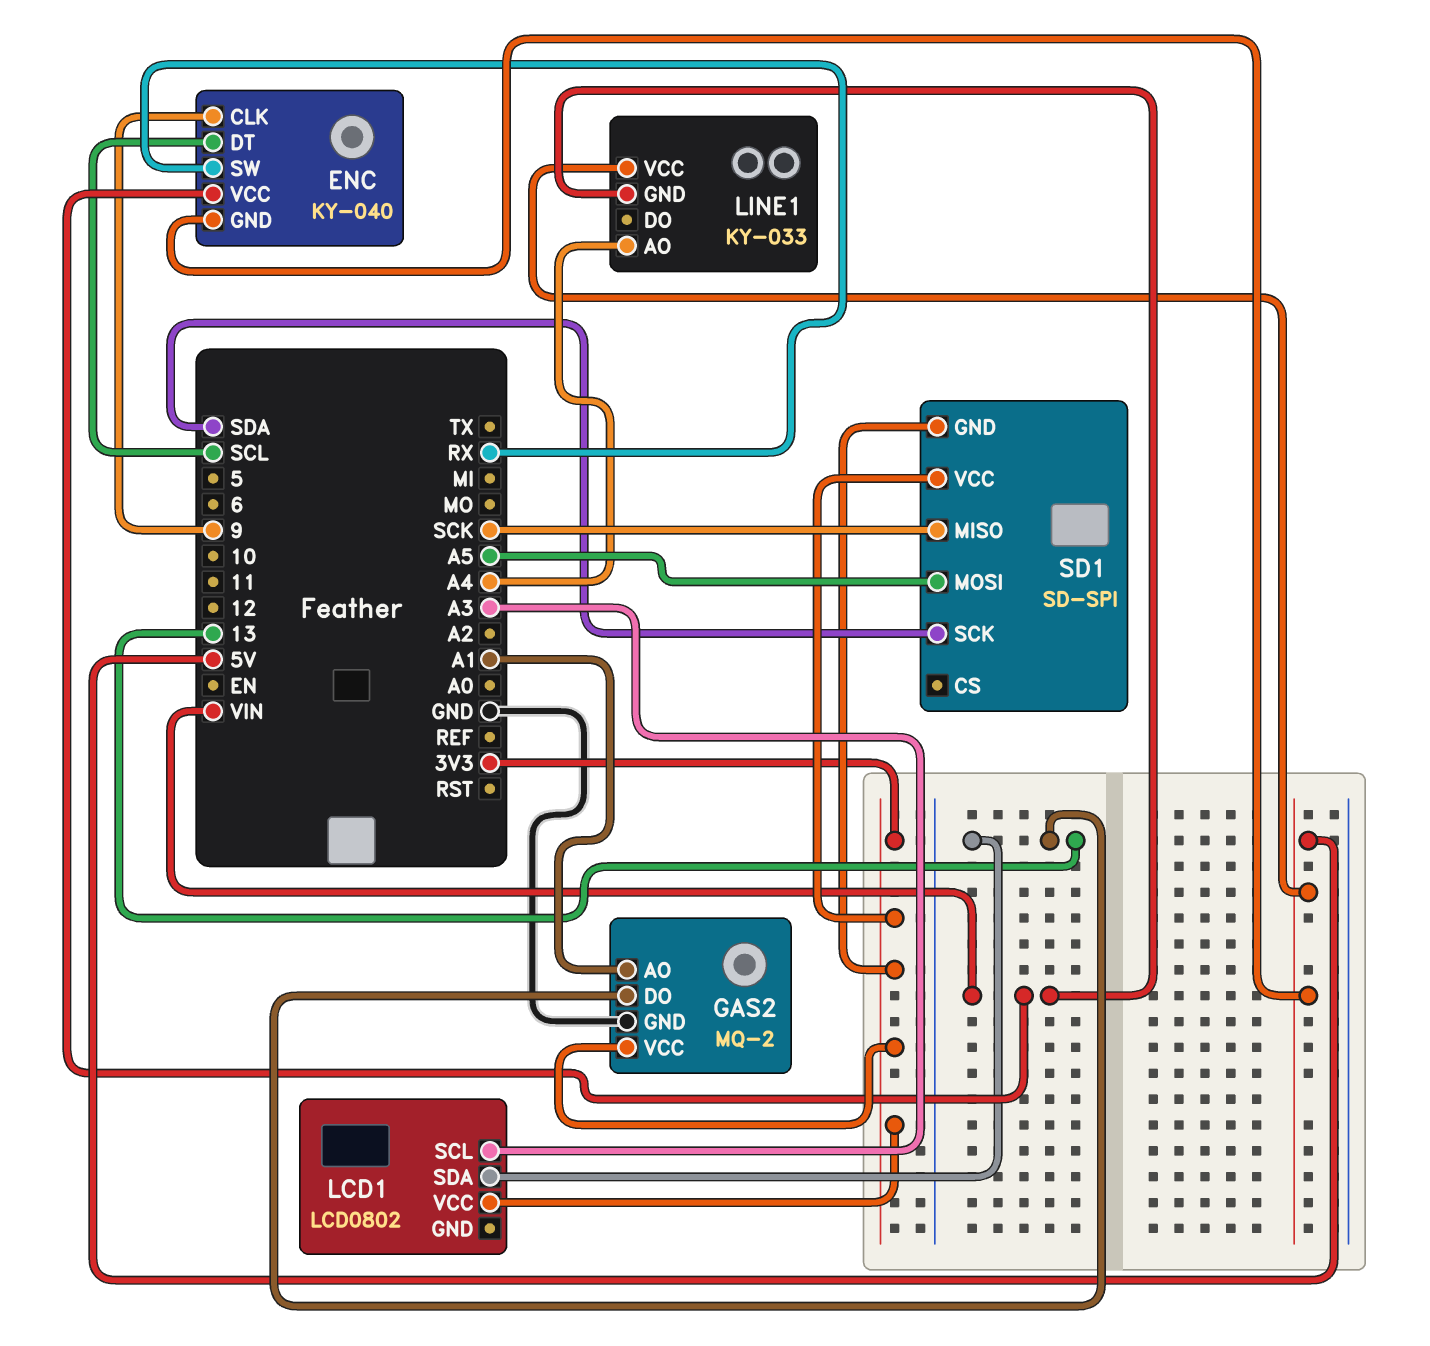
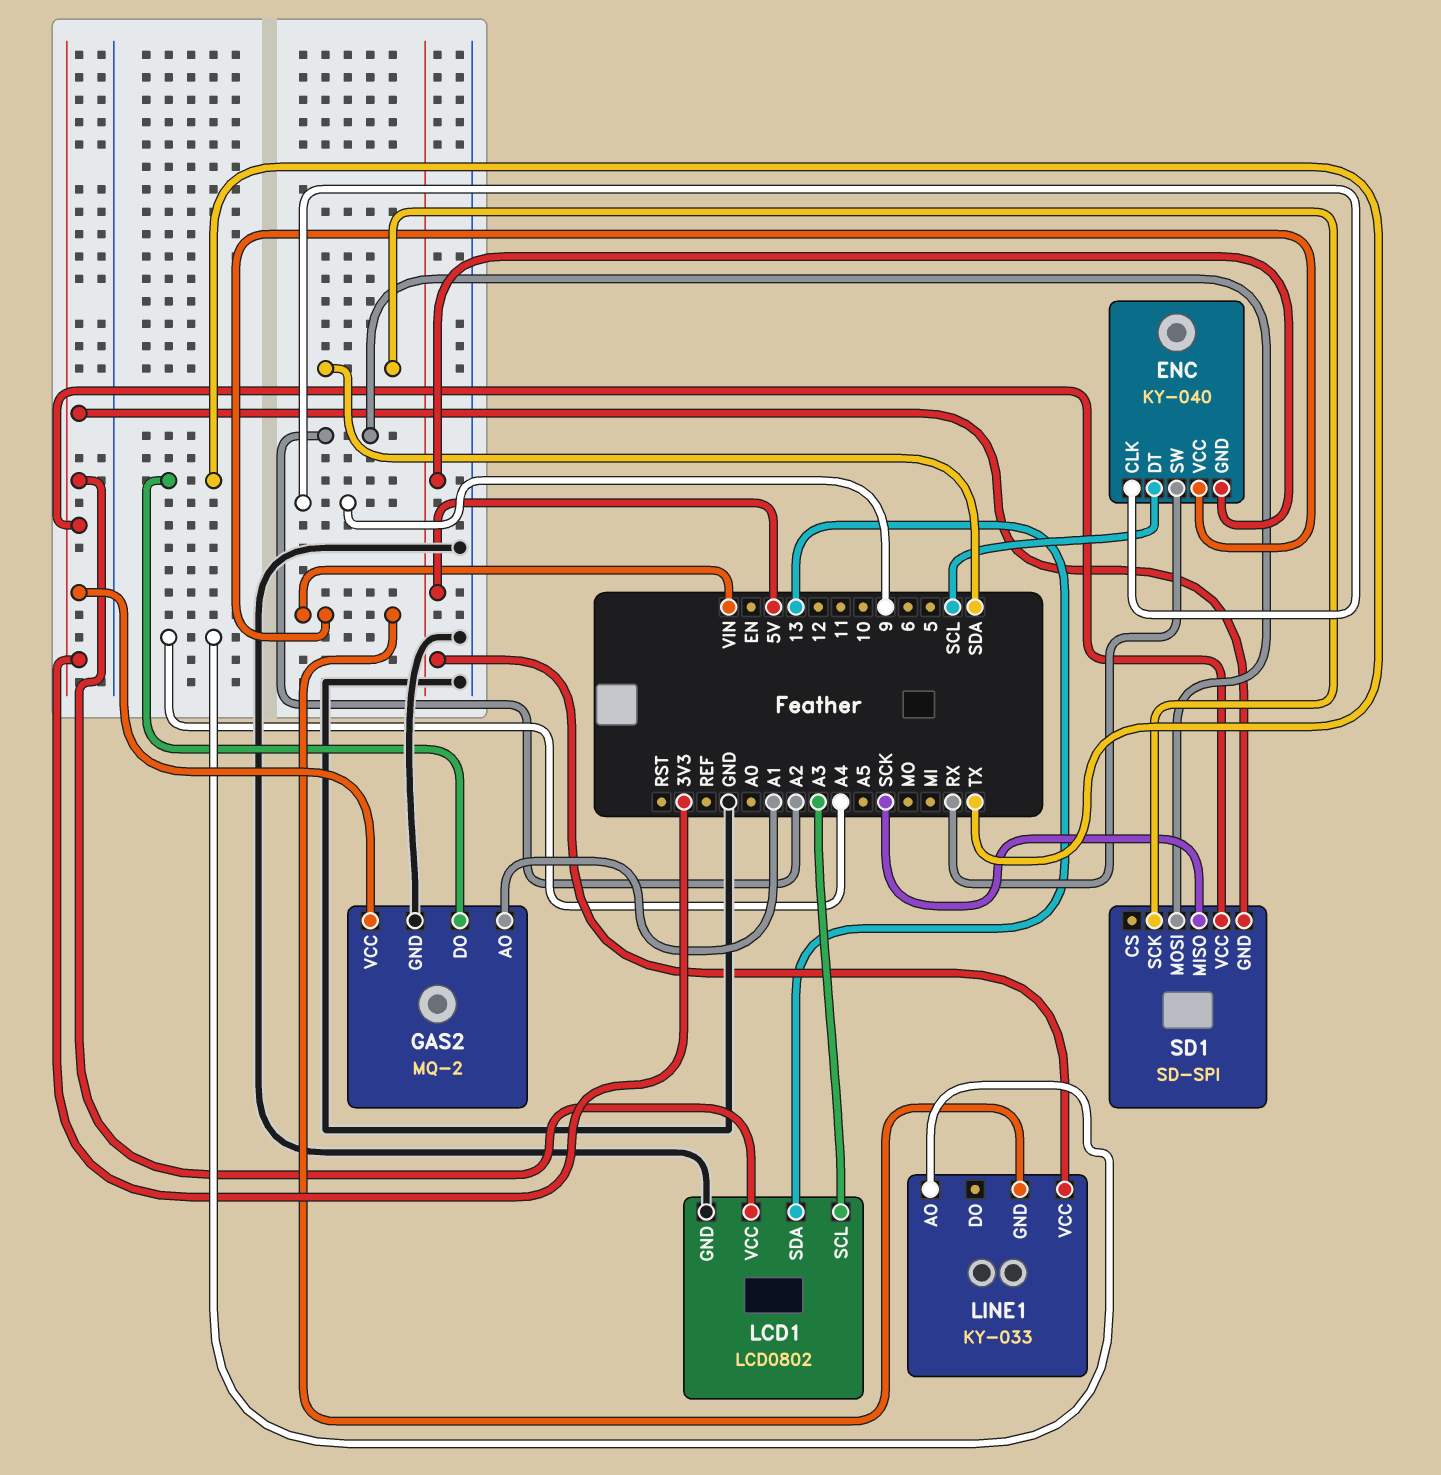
GAS2 pin DO: 13 -> TX
LCD1 pin GND: none -> GND
SD1 pin MOSI: A5 -> A2

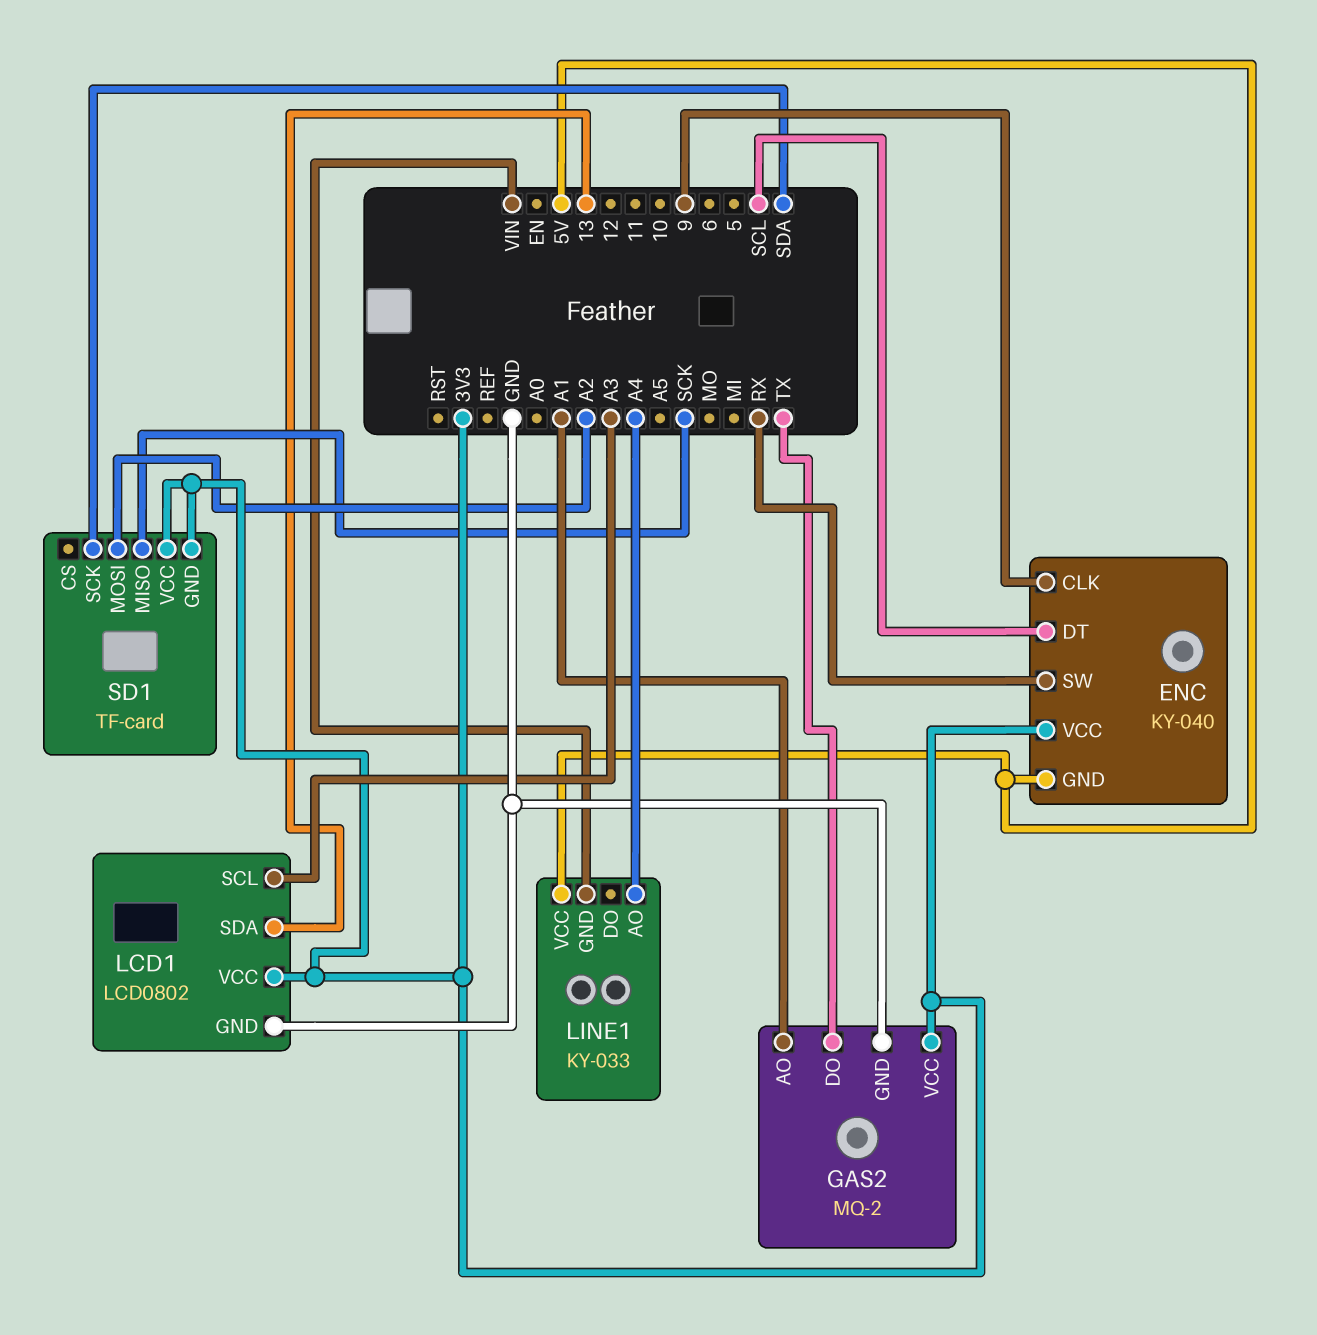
ENC pin VCC: VIN -> 3V3
SD1: SD-SPI -> TF-card

